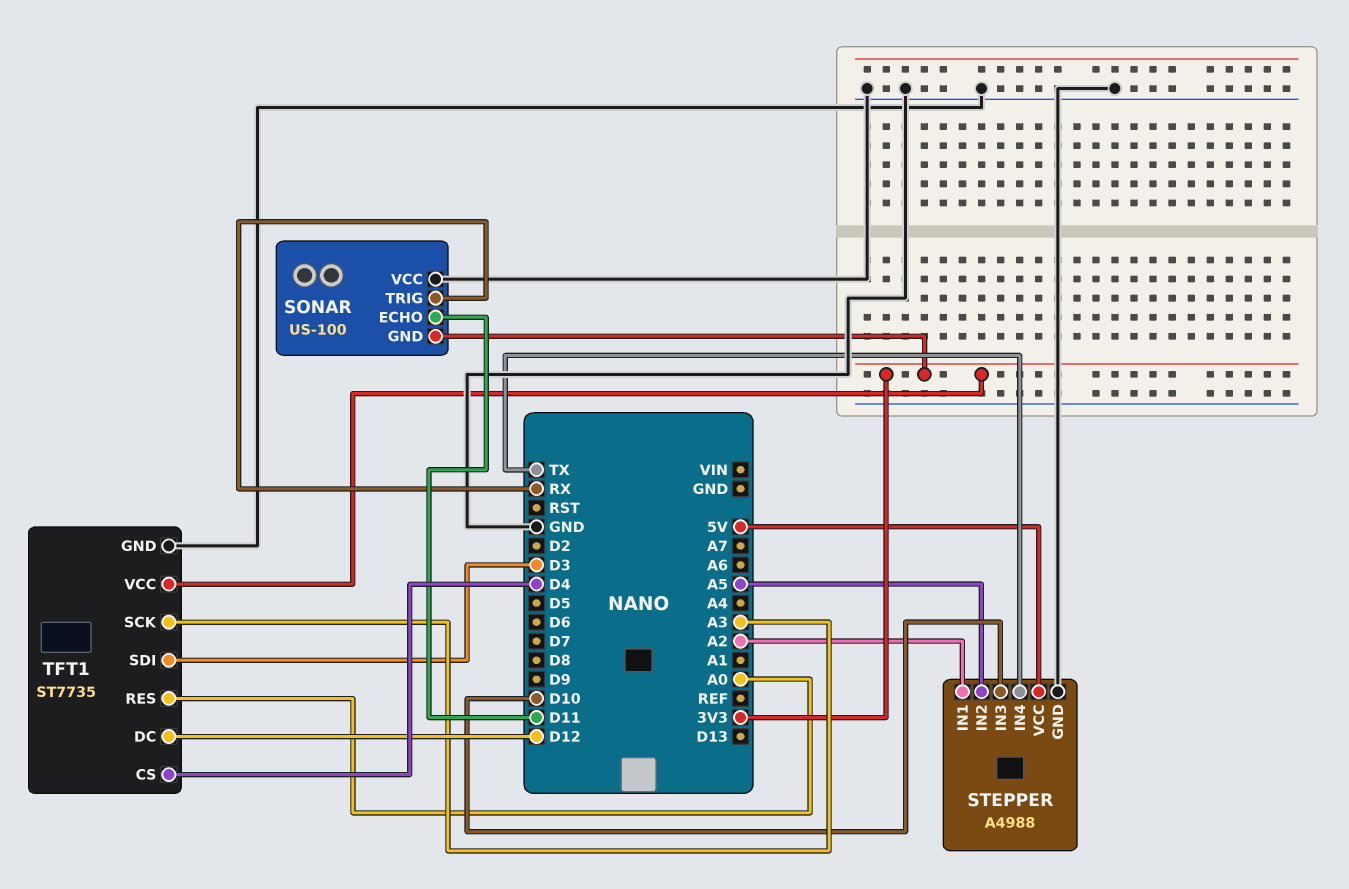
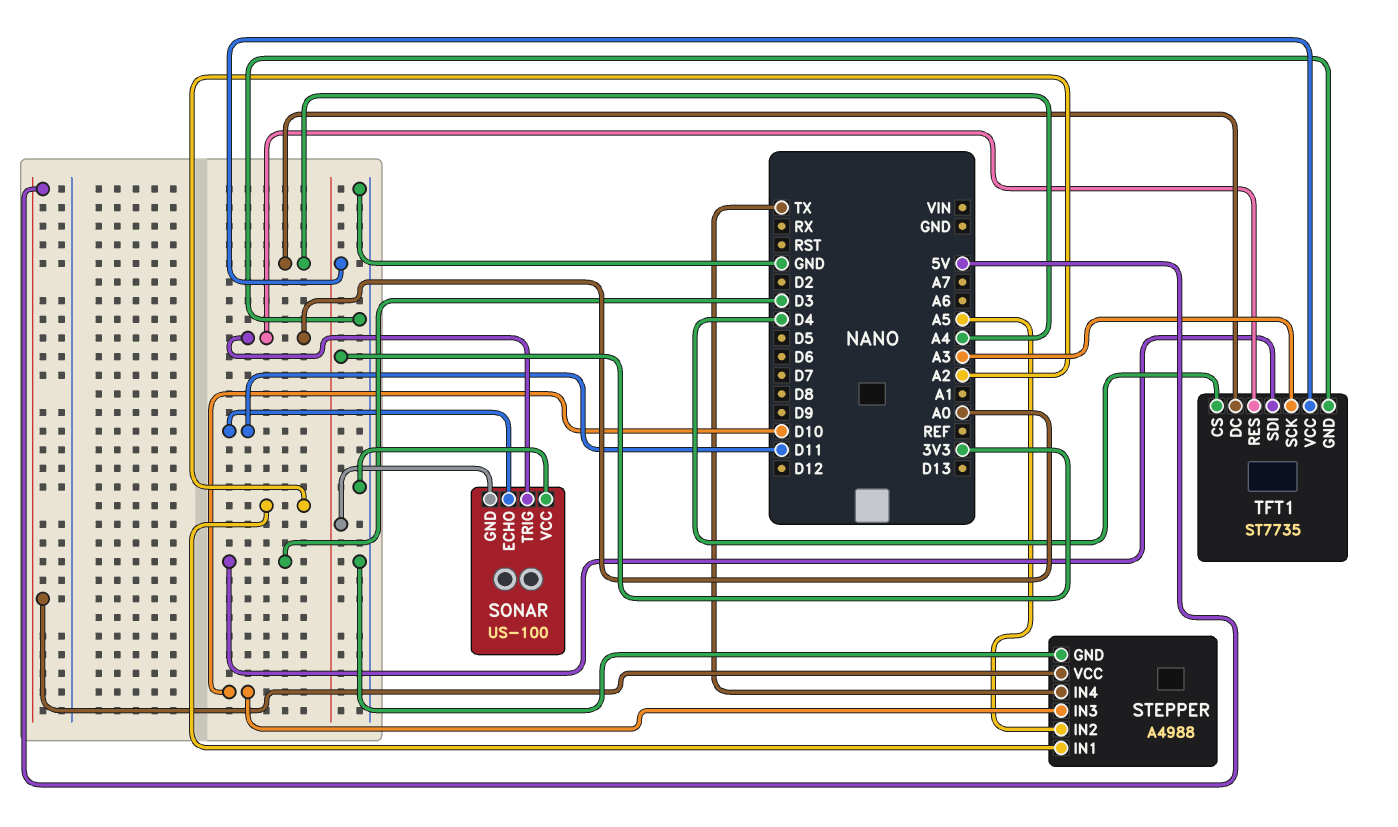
SONAR pin TRIG: RX -> A0
TFT1 pin DC: D12 -> A4

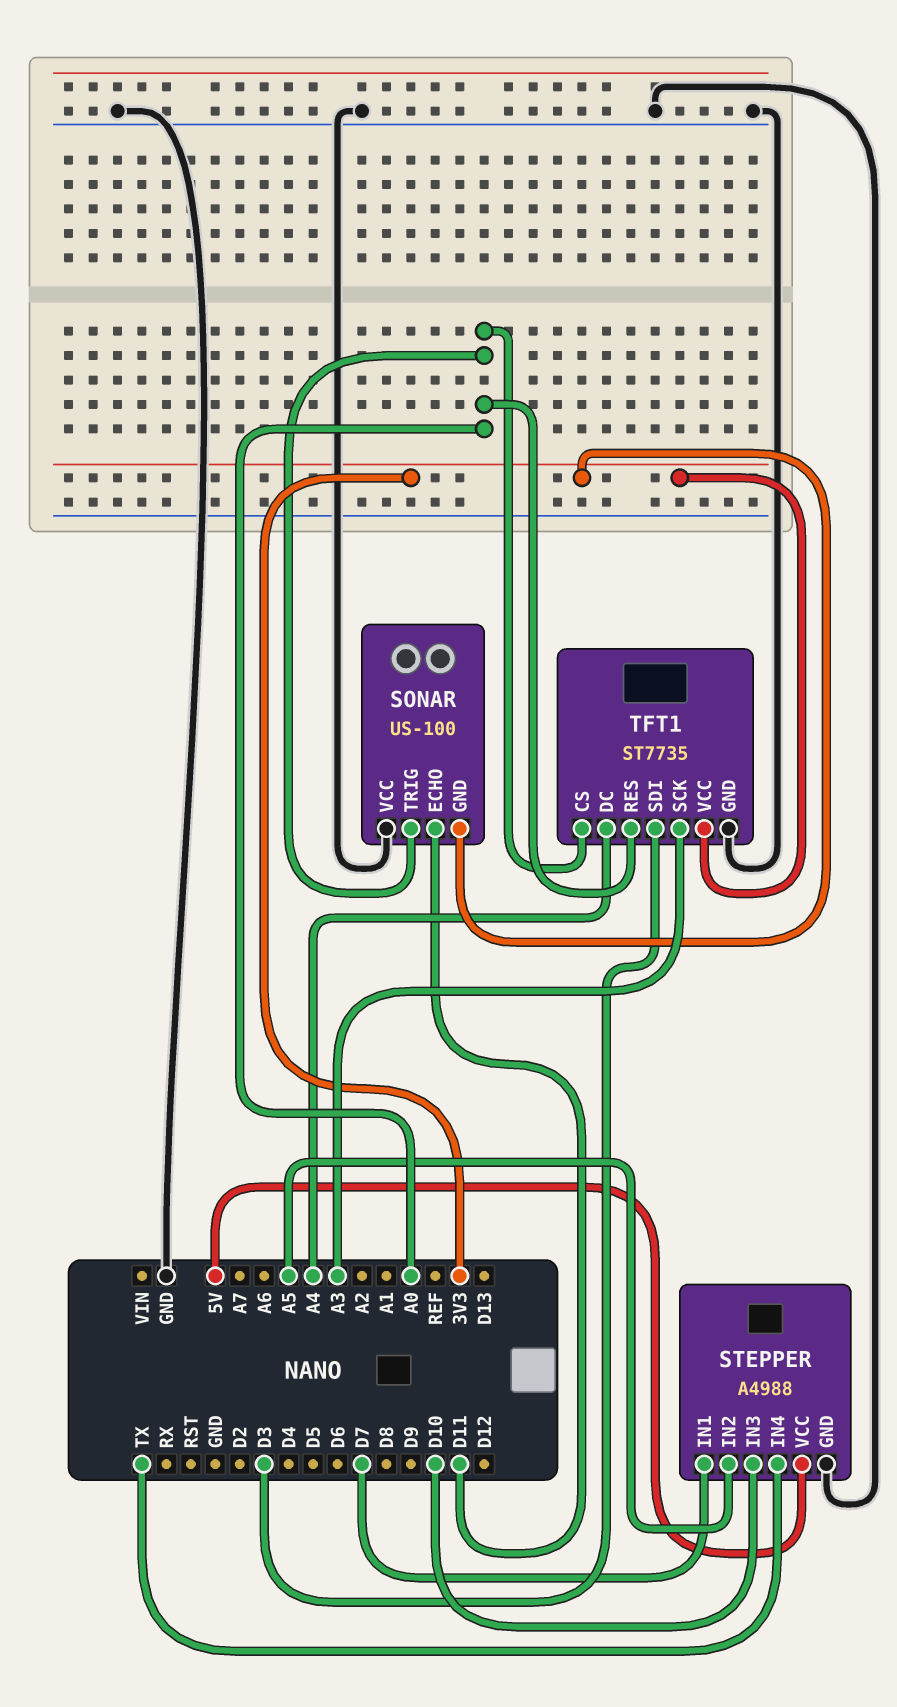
STEPPER pin IN1: A2 -> D7
TFT1 pin CS: D4 -> A0

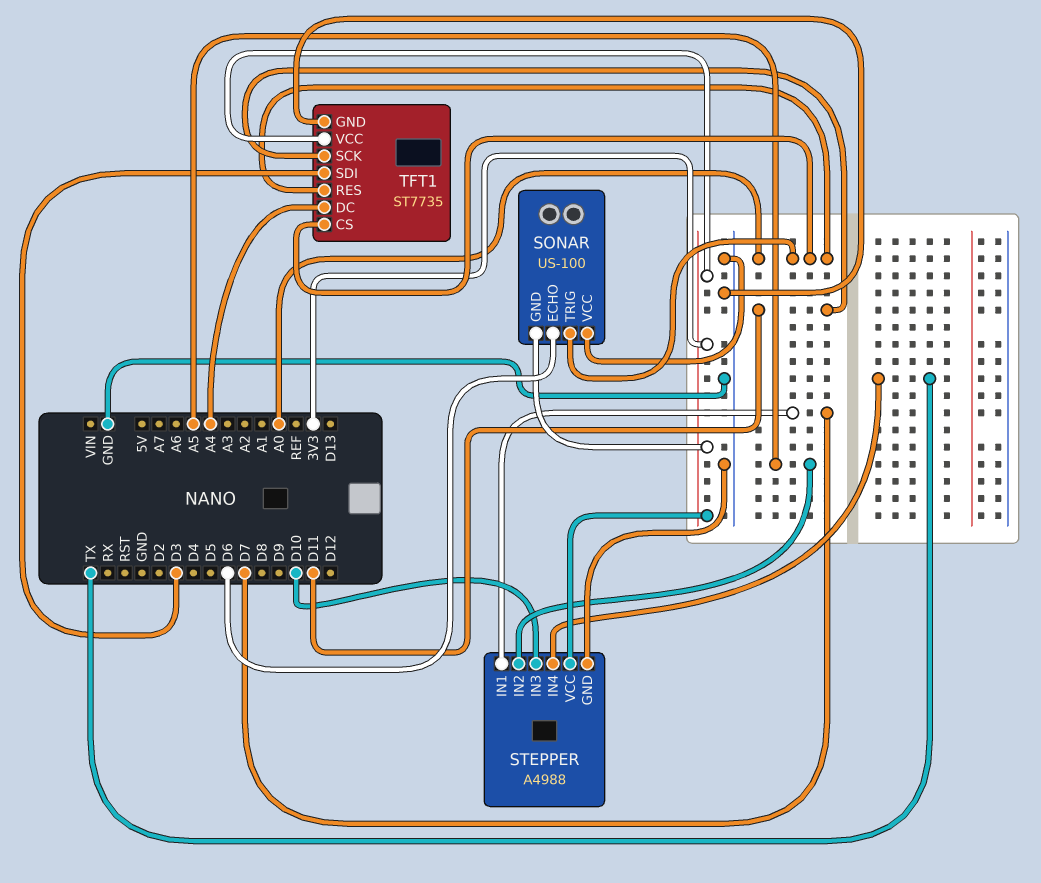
SONAR pin ECHO: D11 -> D6
STEPPER pin VCC: 5V -> 3V3
TFT1 pin SCK: A3 -> D11

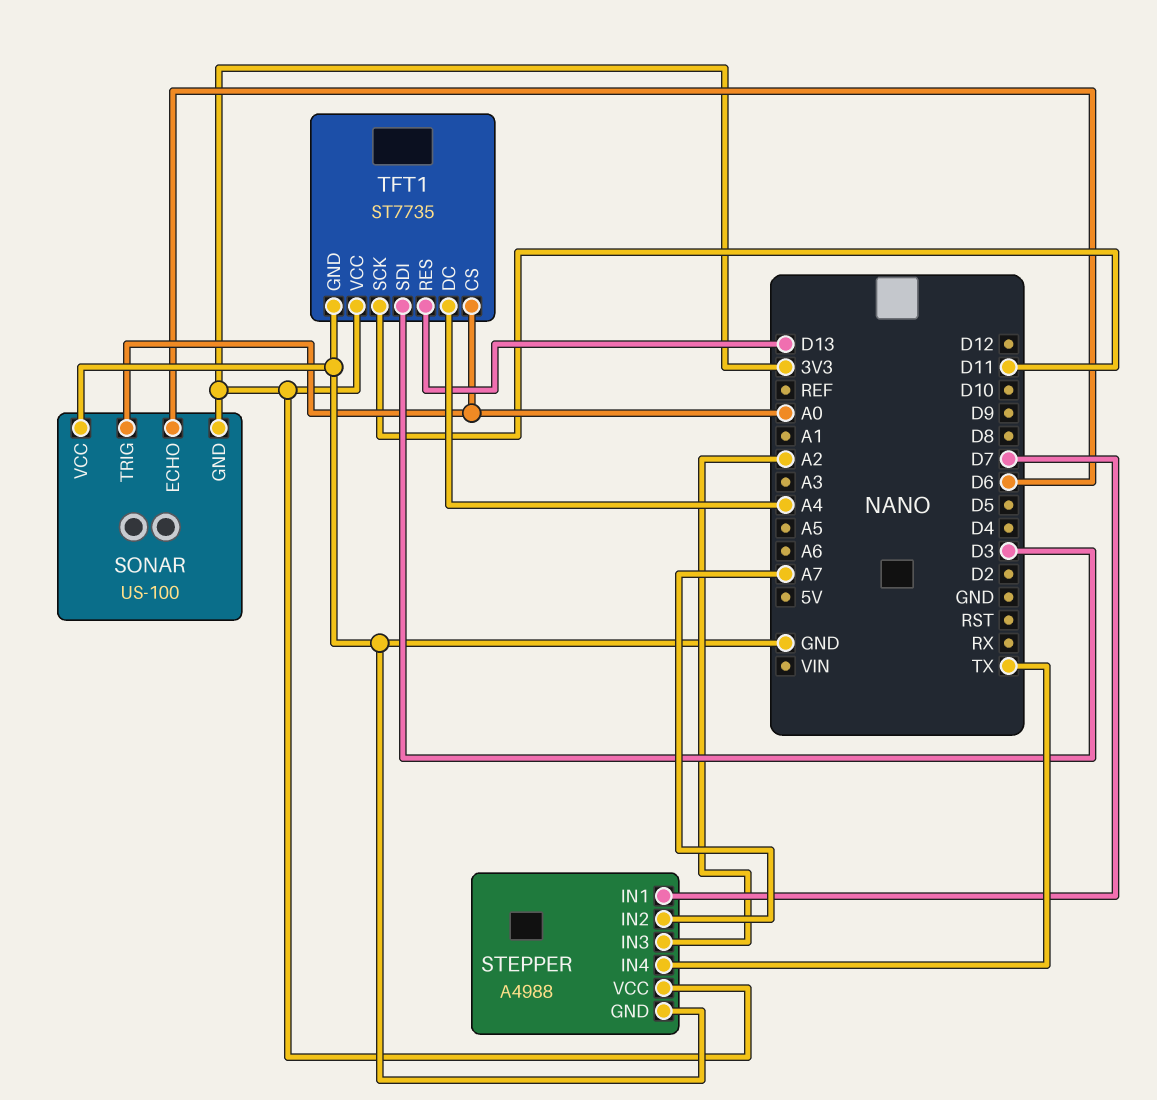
STEPPER pin IN2: A5 -> A7
STEPPER pin IN3: D10 -> A2
TFT1 pin RES: A0 -> D13

